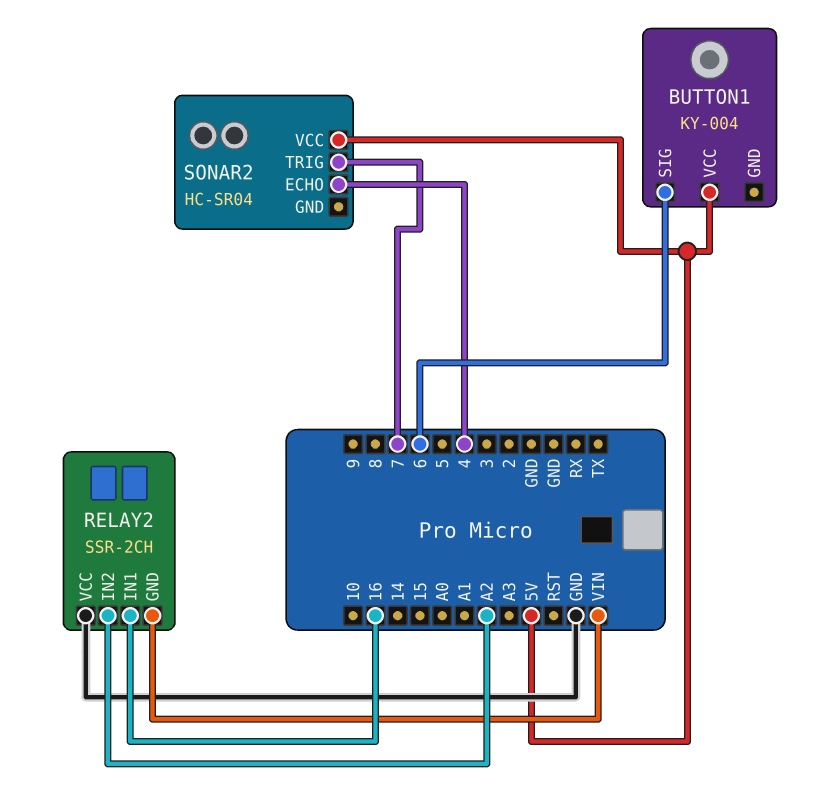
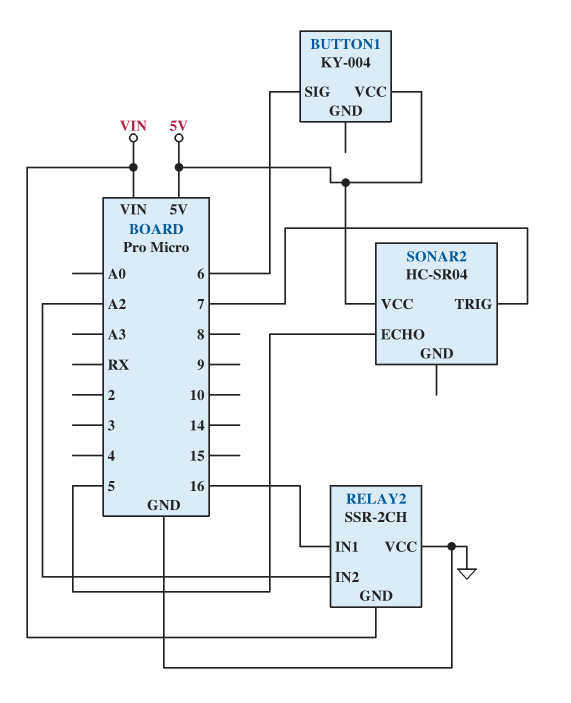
SONAR2 pin ECHO: 4 -> 5

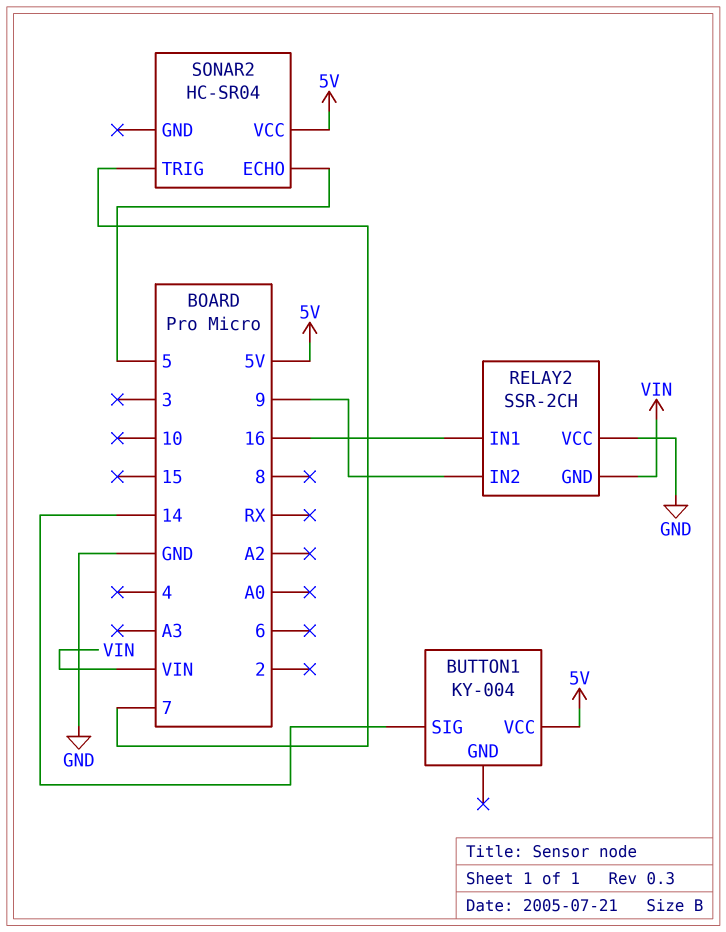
BUTTON1 pin SIG: 6 -> 14
RELAY2 pin IN2: A2 -> 9

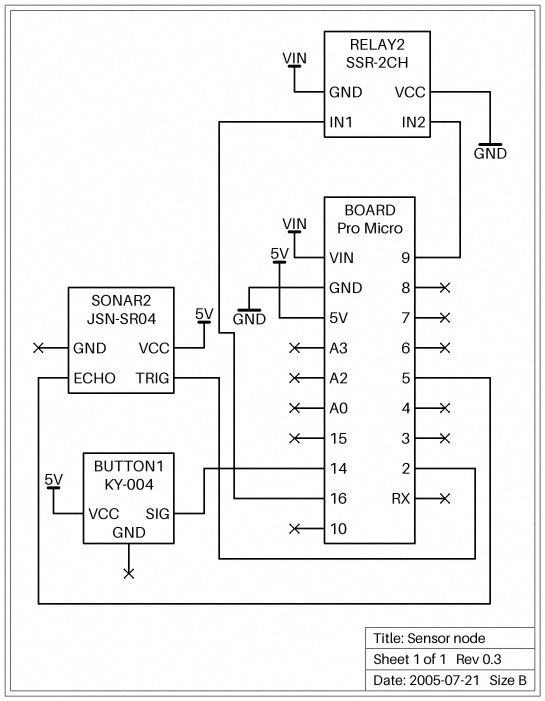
SONAR2: HC-SR04 -> JSN-SR04
SONAR2 pin TRIG: 7 -> 2

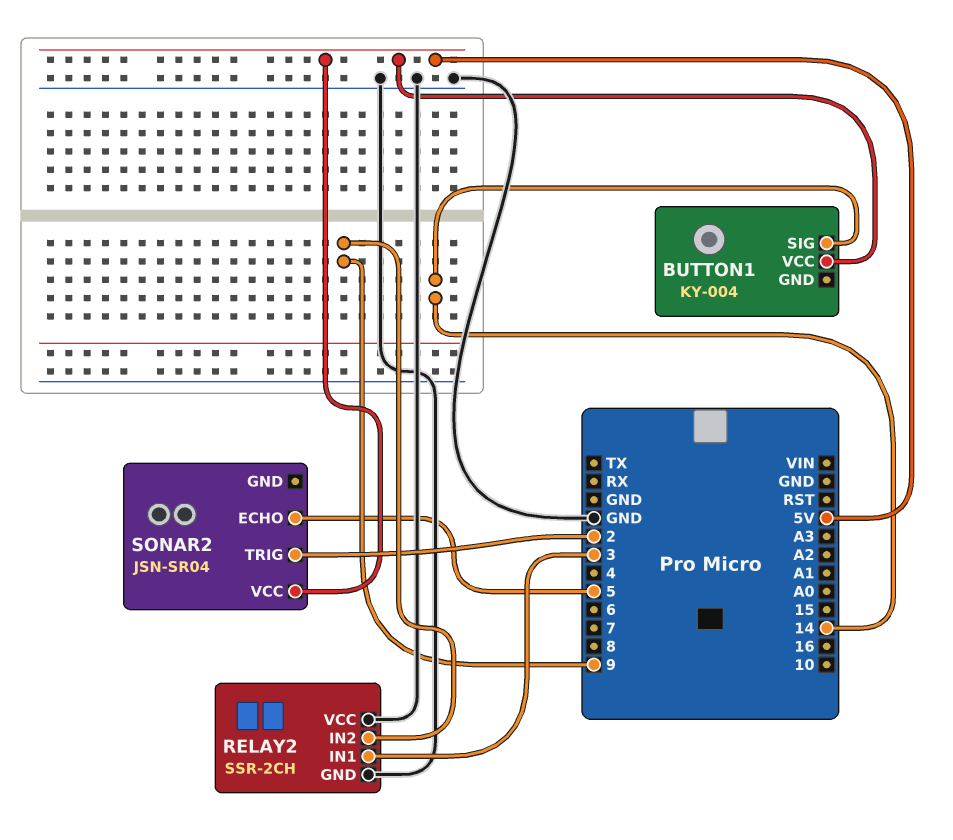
RELAY2 pin GND: VIN -> GND
RELAY2 pin IN1: 16 -> 3

